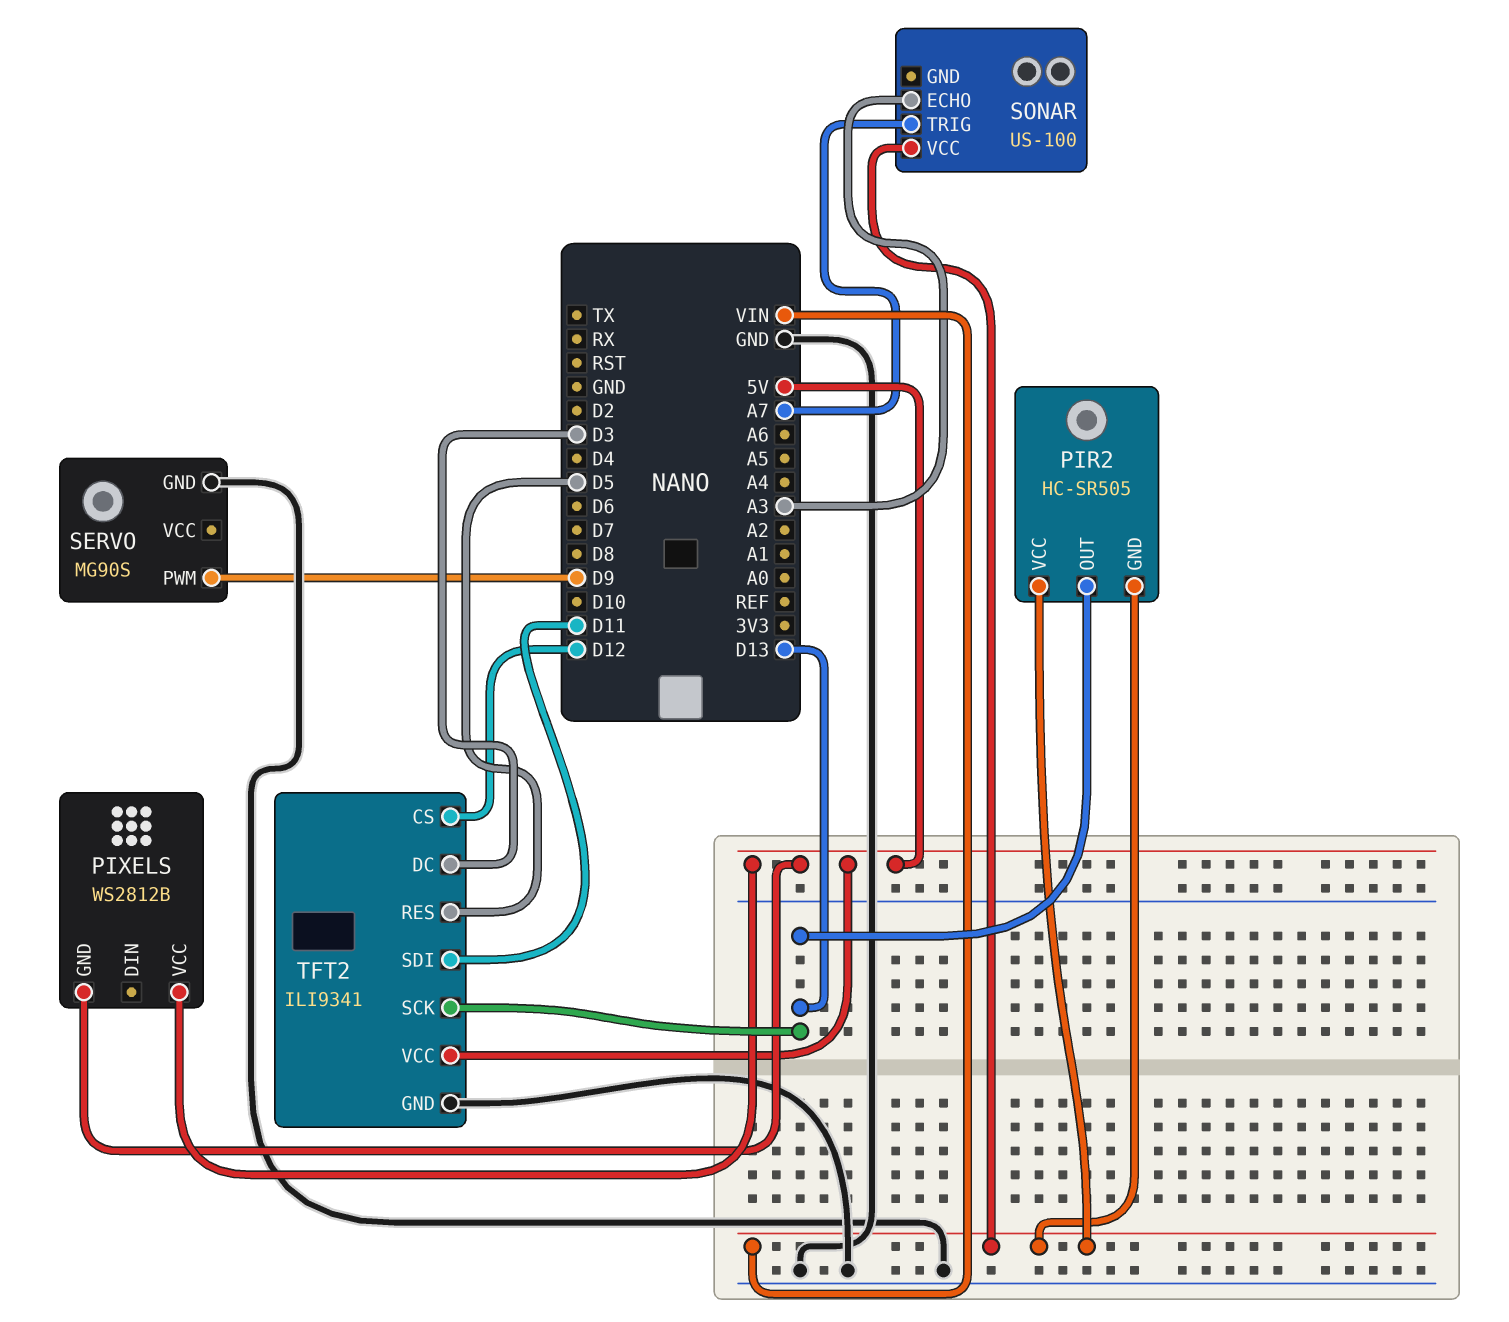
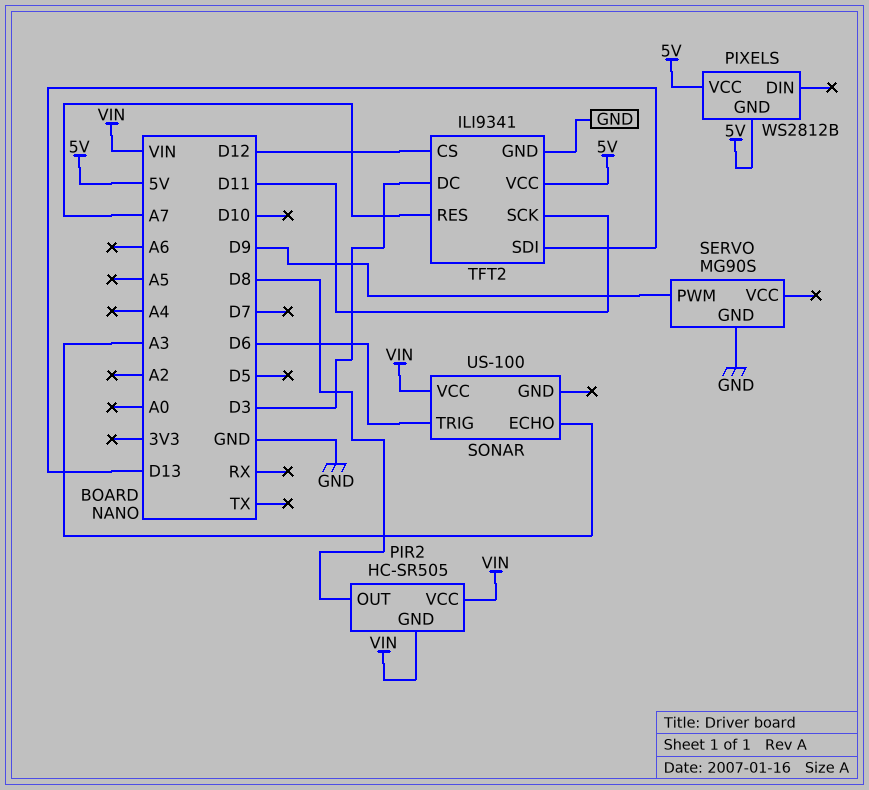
PIR2 pin OUT: D13 -> D8
SONAR pin TRIG: A7 -> D6
TFT2 pin RES: D5 -> A7
TFT2 pin SCK: D13 -> D11
TFT2 pin SDI: D11 -> D13

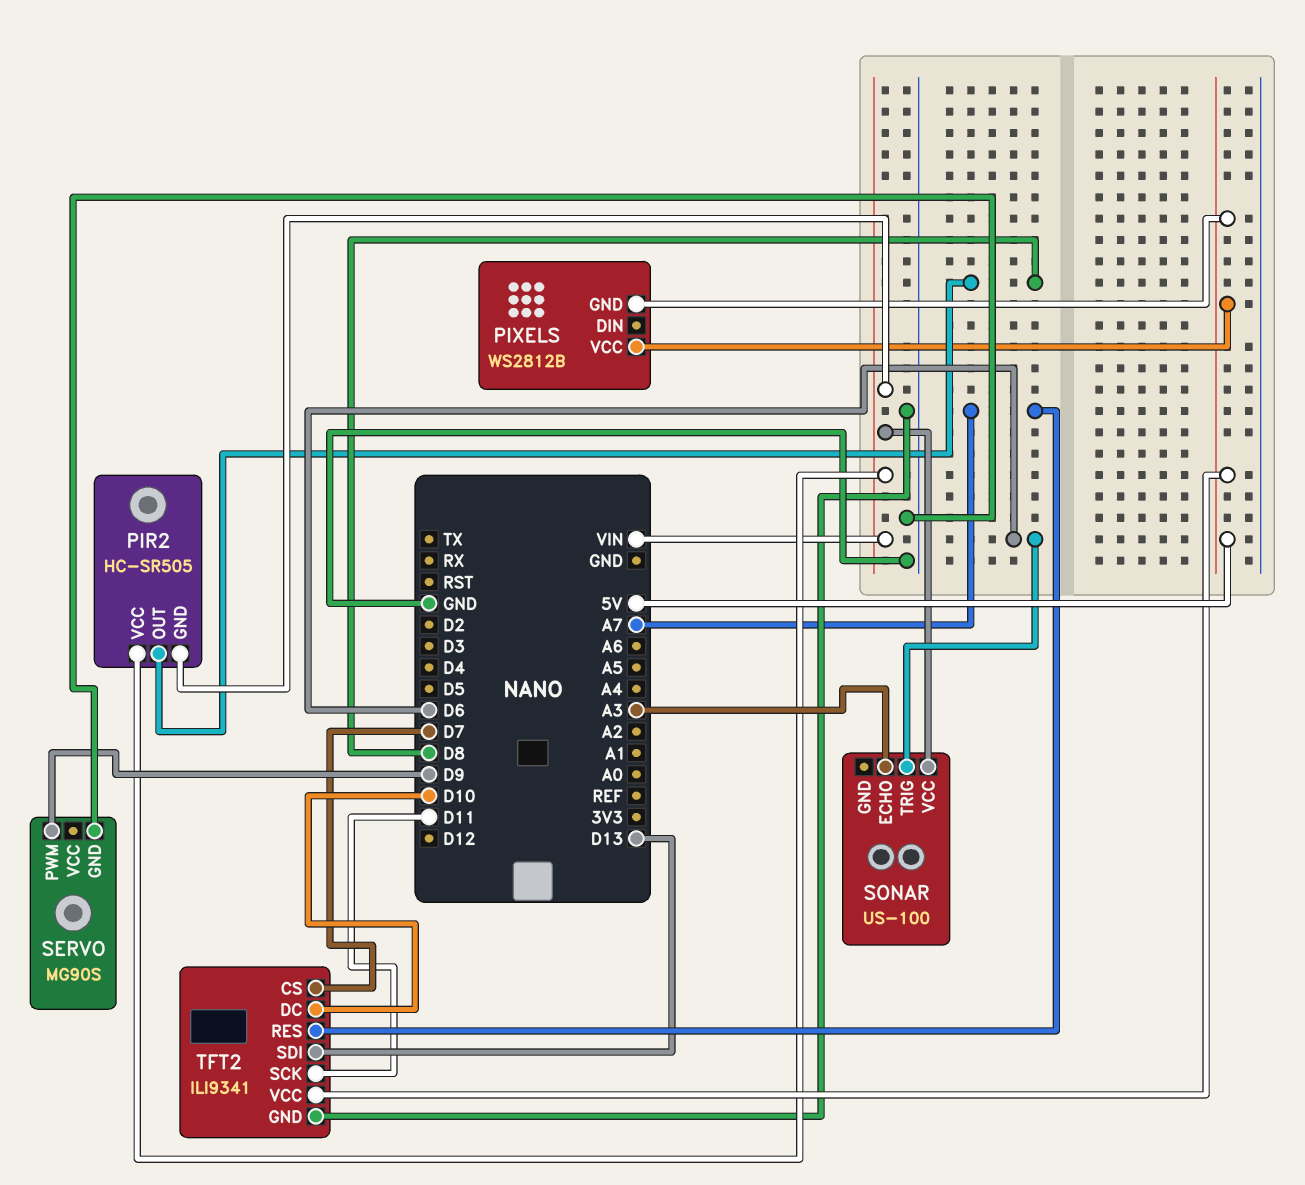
TFT2 pin CS: D12 -> D7
TFT2 pin DC: D3 -> D10

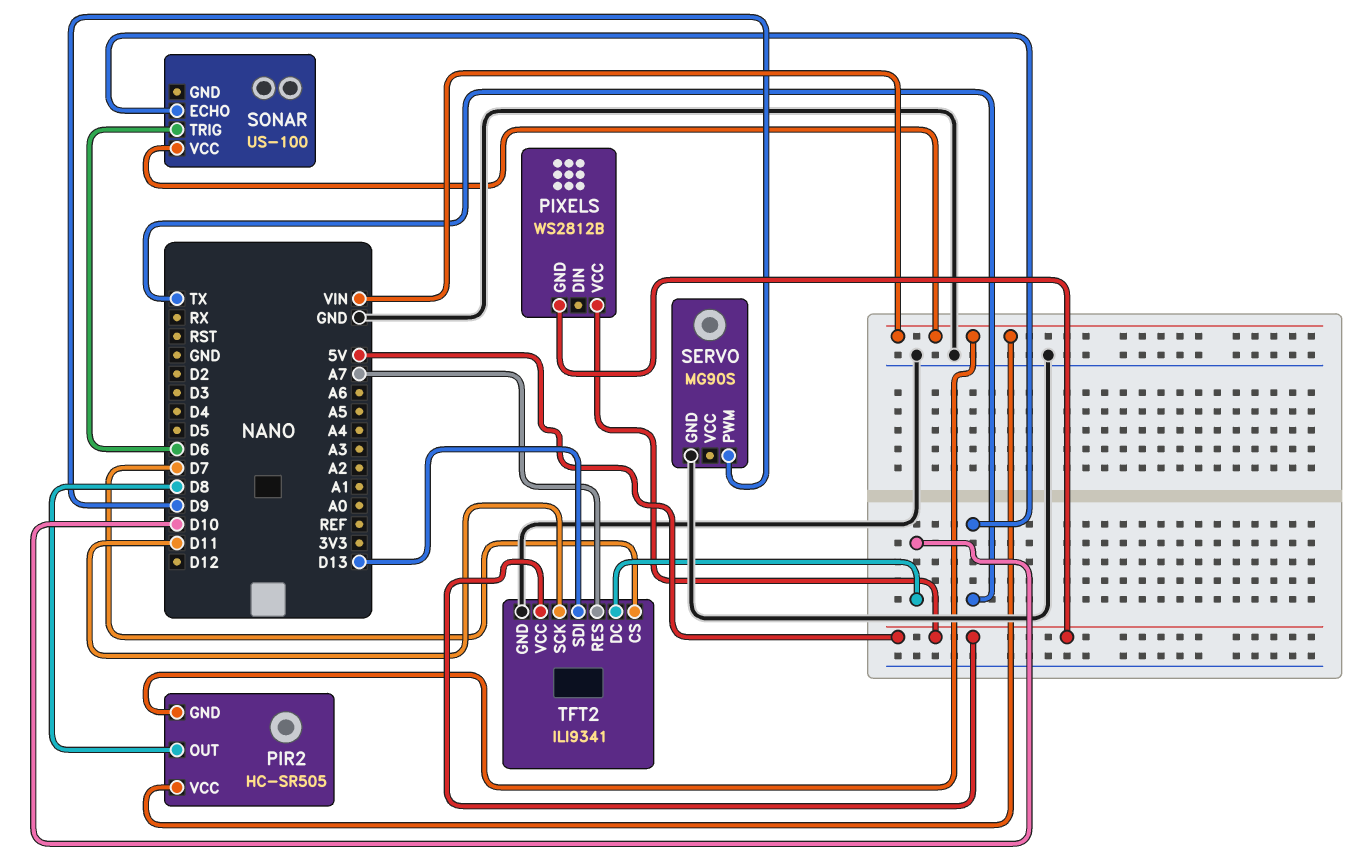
SONAR pin ECHO: A3 -> TX

